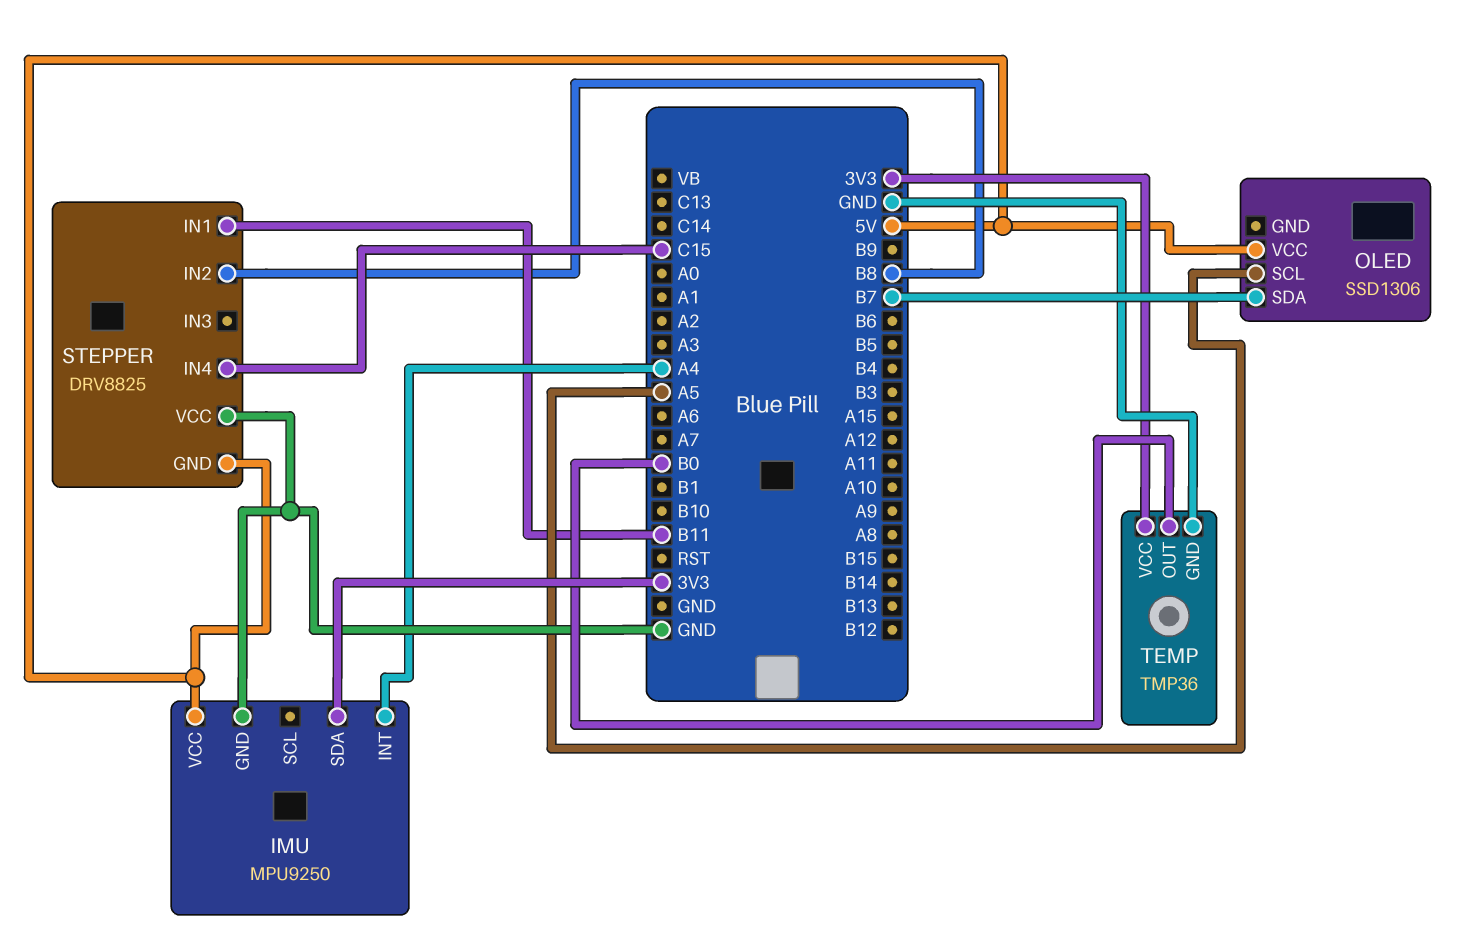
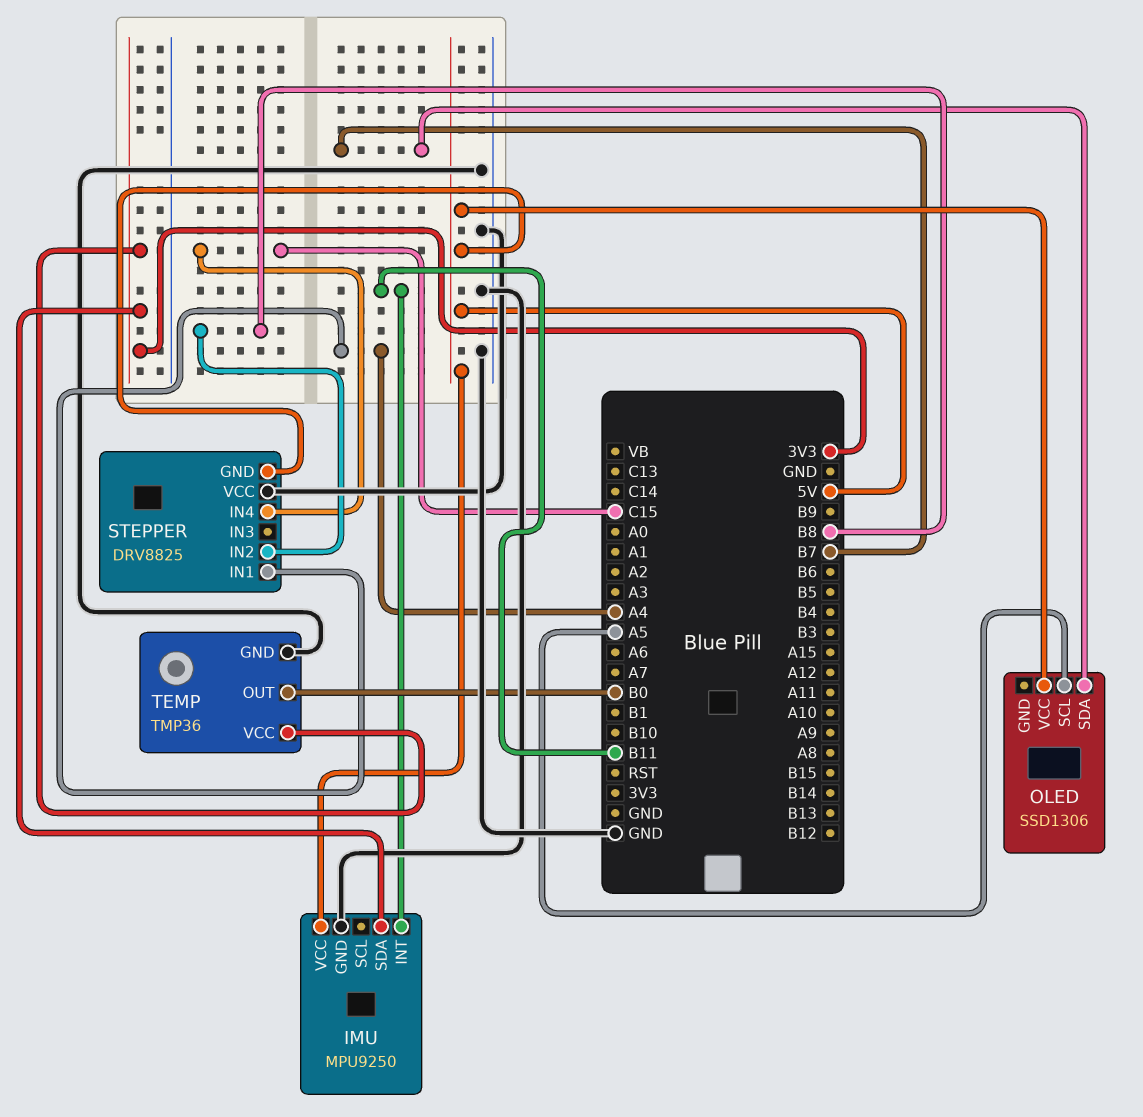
IMU pin INT: A4 -> B11
STEPPER pin IN1: B11 -> A4

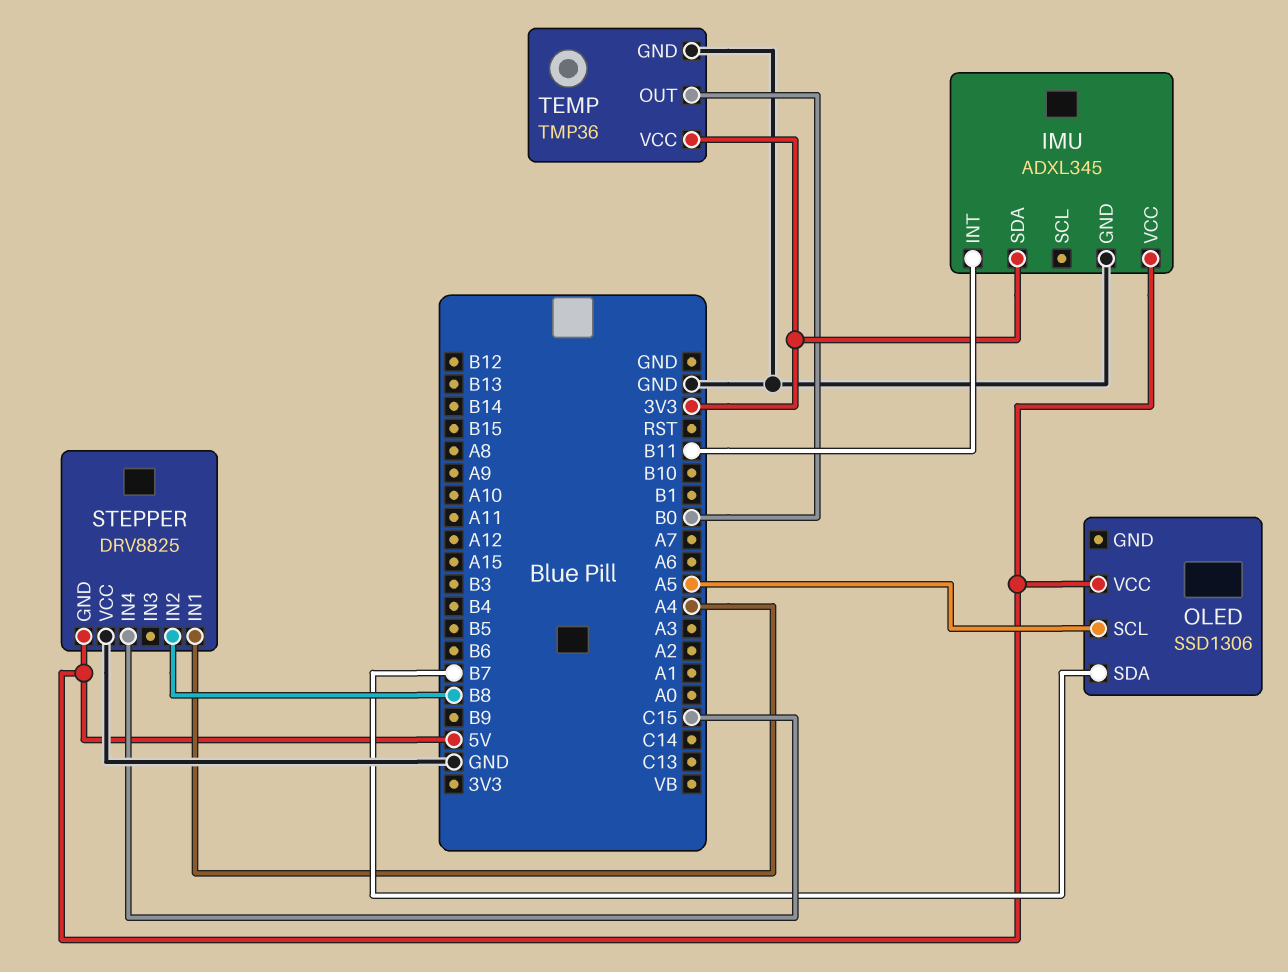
IMU: MPU9250 -> ADXL345

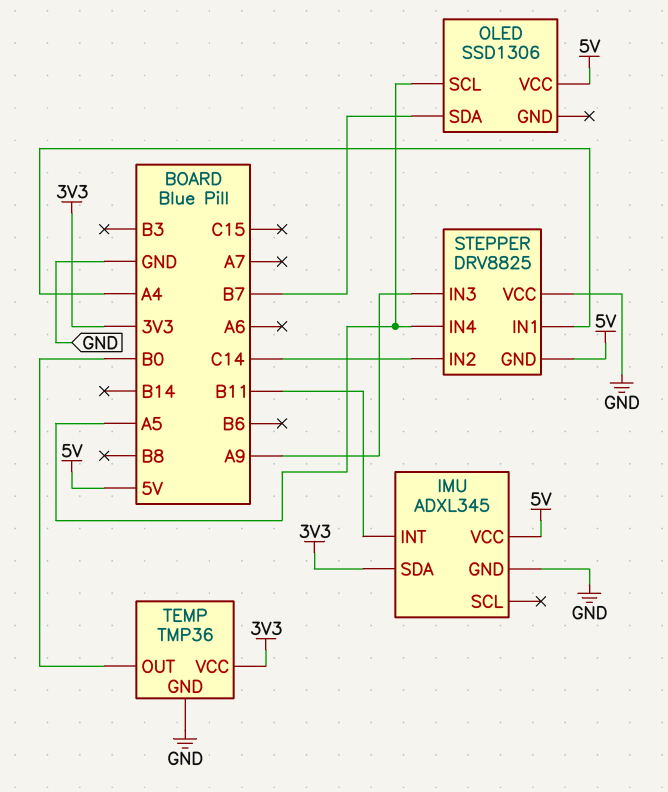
STEPPER pin IN2: B8 -> C14
STEPPER pin IN3: none -> A9
STEPPER pin IN4: C15 -> A5

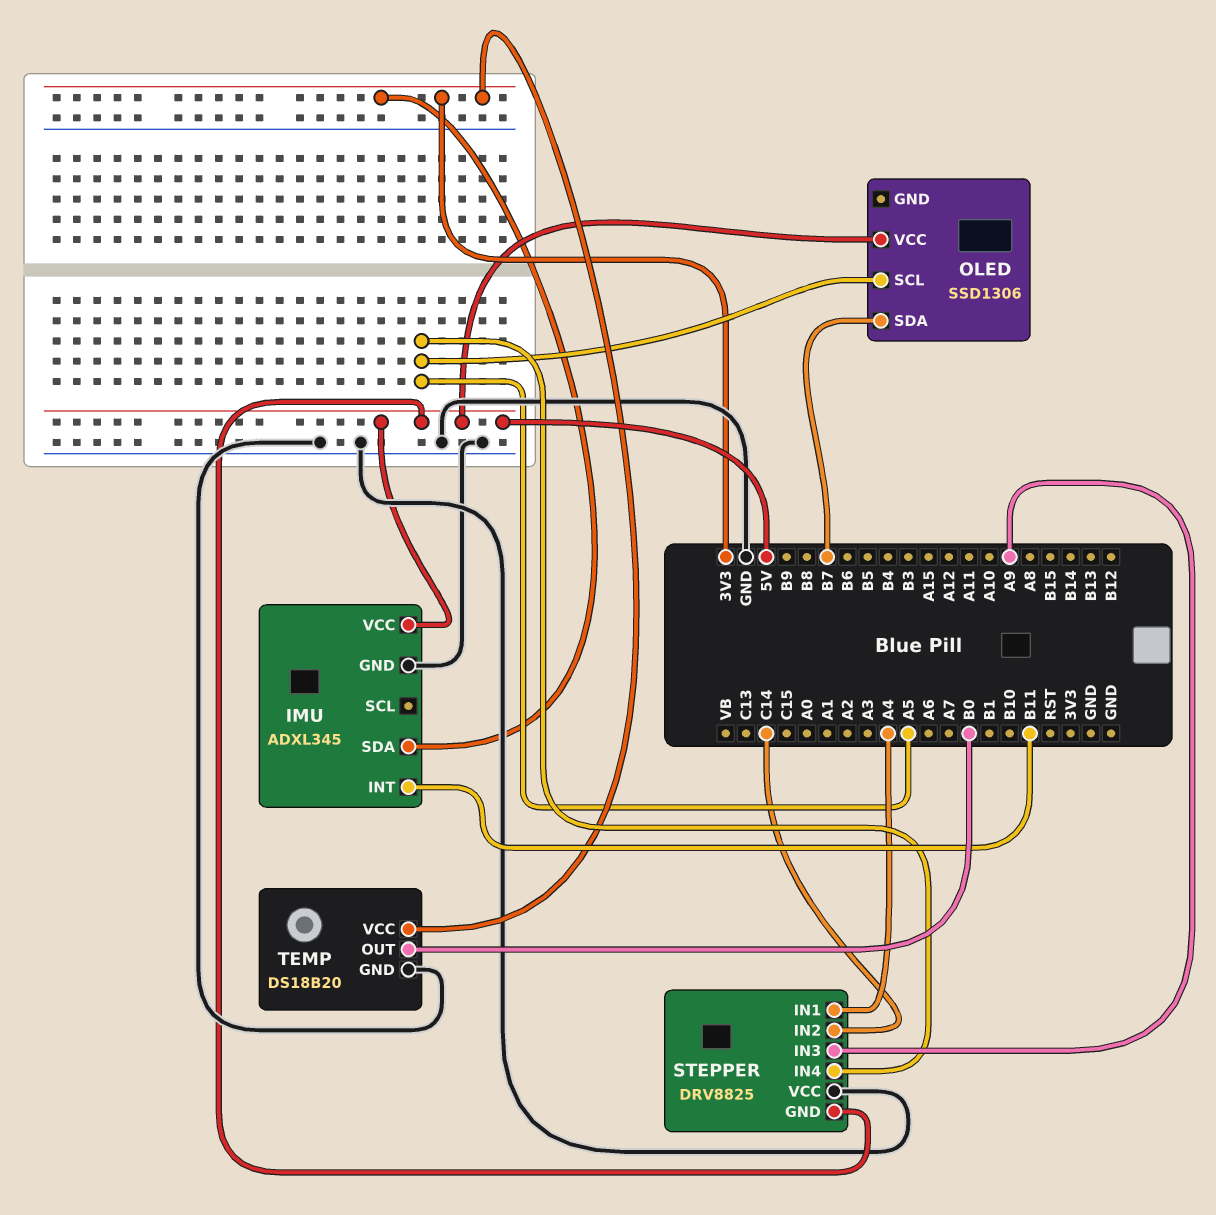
TEMP: TMP36 -> DS18B20

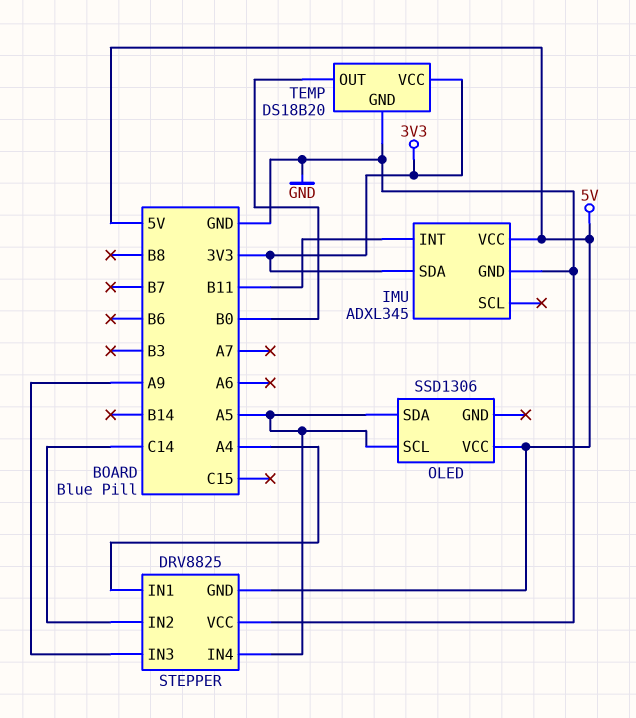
OLED pin SDA: B7 -> A5

